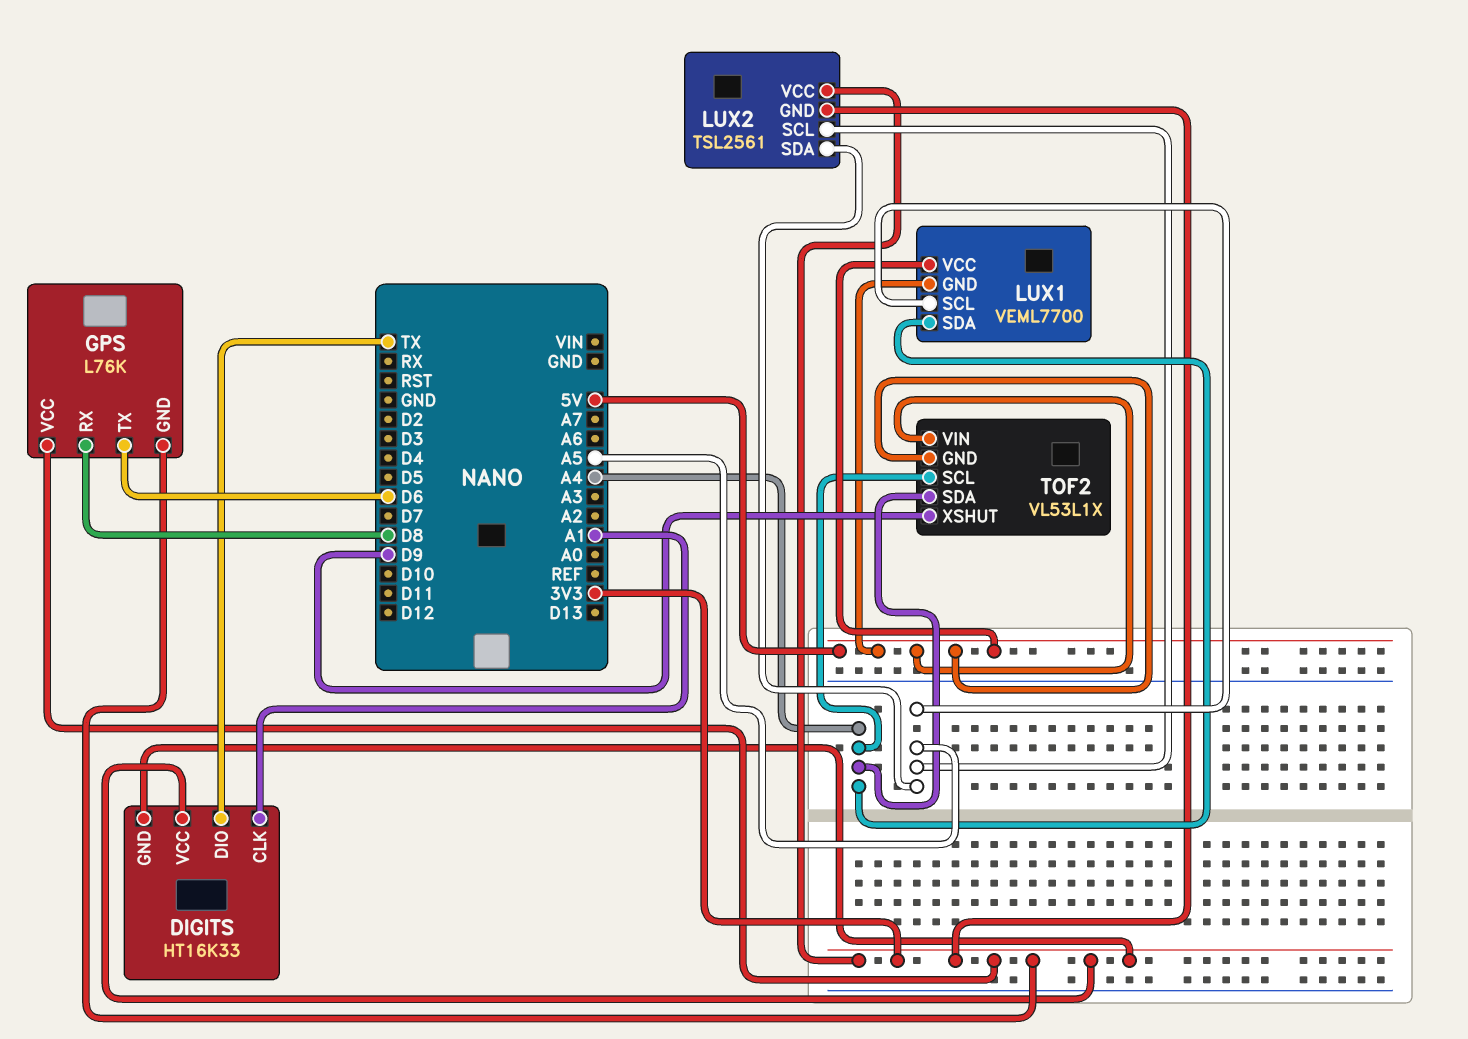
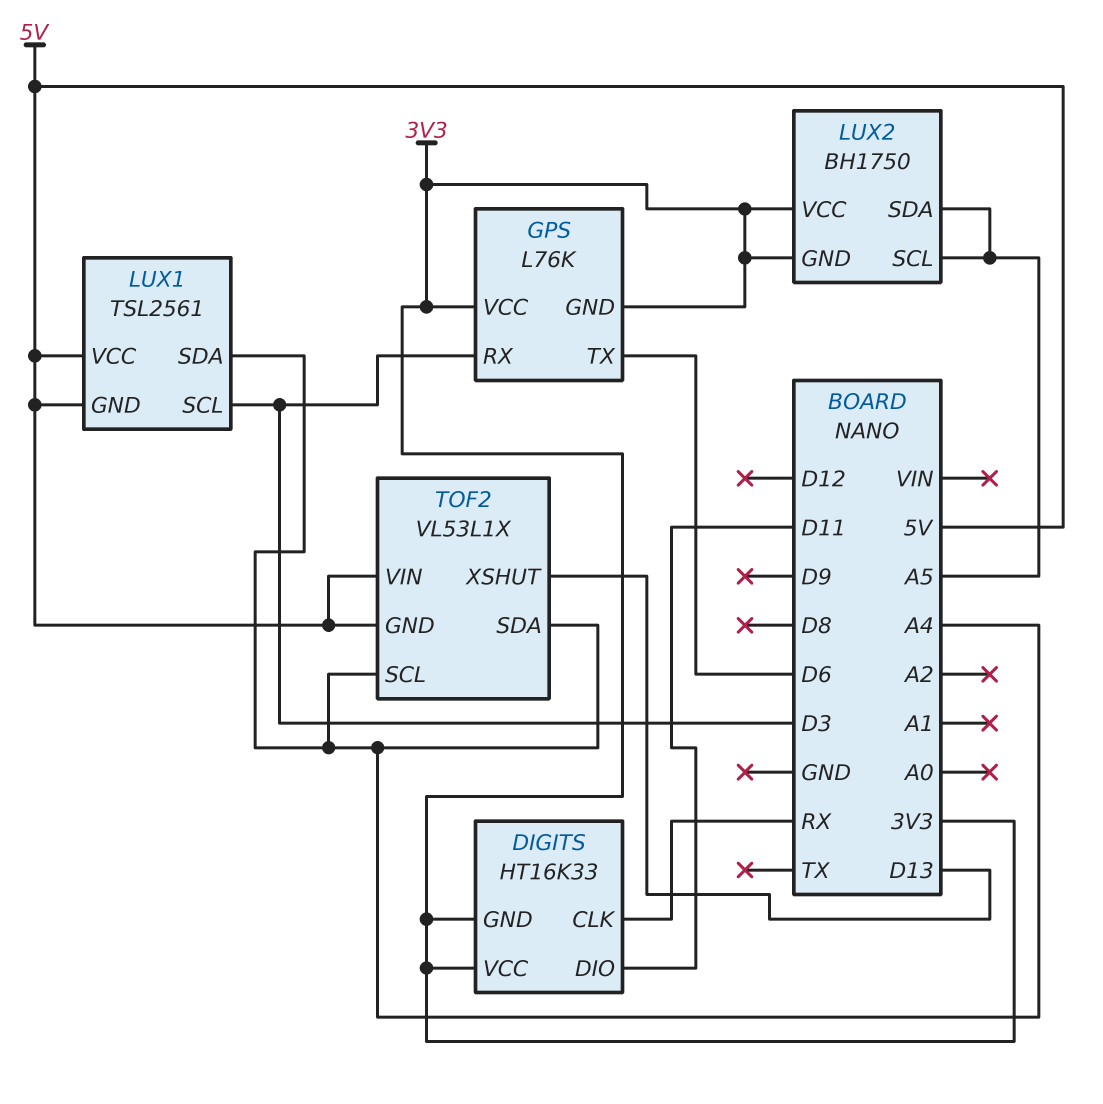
DIGITS pin CLK: A1 -> RX
DIGITS pin DIO: TX -> D11
GPS pin RX: D8 -> D3
LUX1: VEML7700 -> TSL2561
LUX1 pin SCL: A5 -> D3
LUX2: TSL2561 -> BH1750
TOF2 pin XSHUT: D9 -> D13

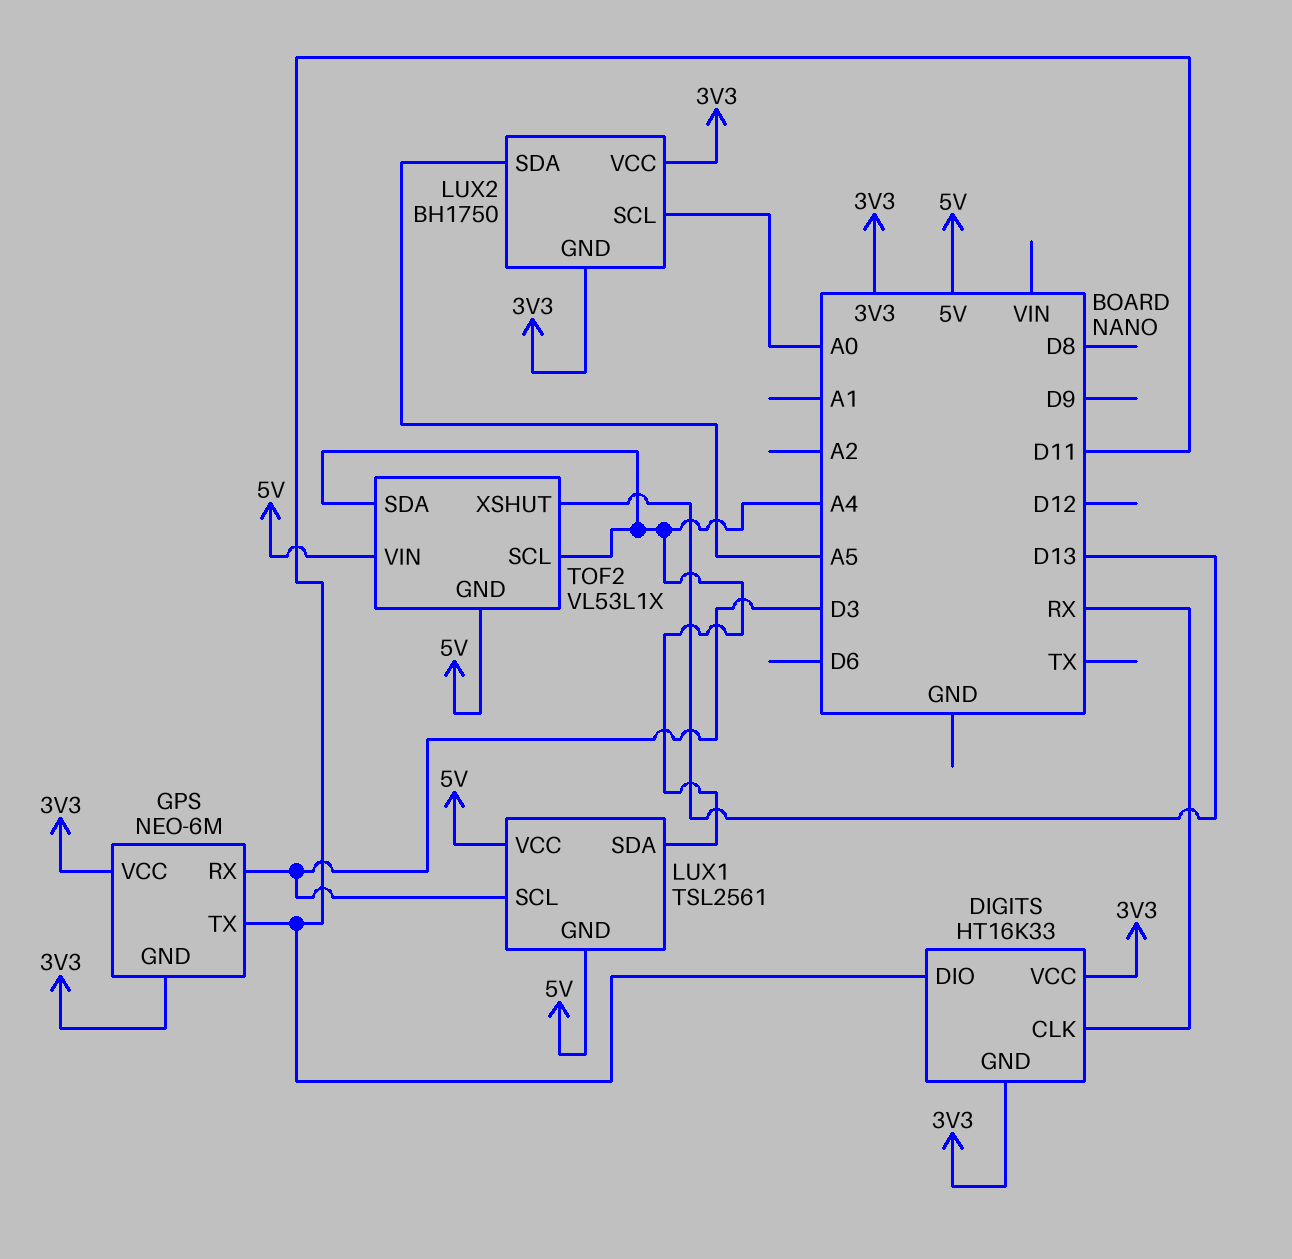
GPS: L76K -> NEO-6M
GPS pin TX: D6 -> D11
LUX2 pin SCL: A5 -> A0

